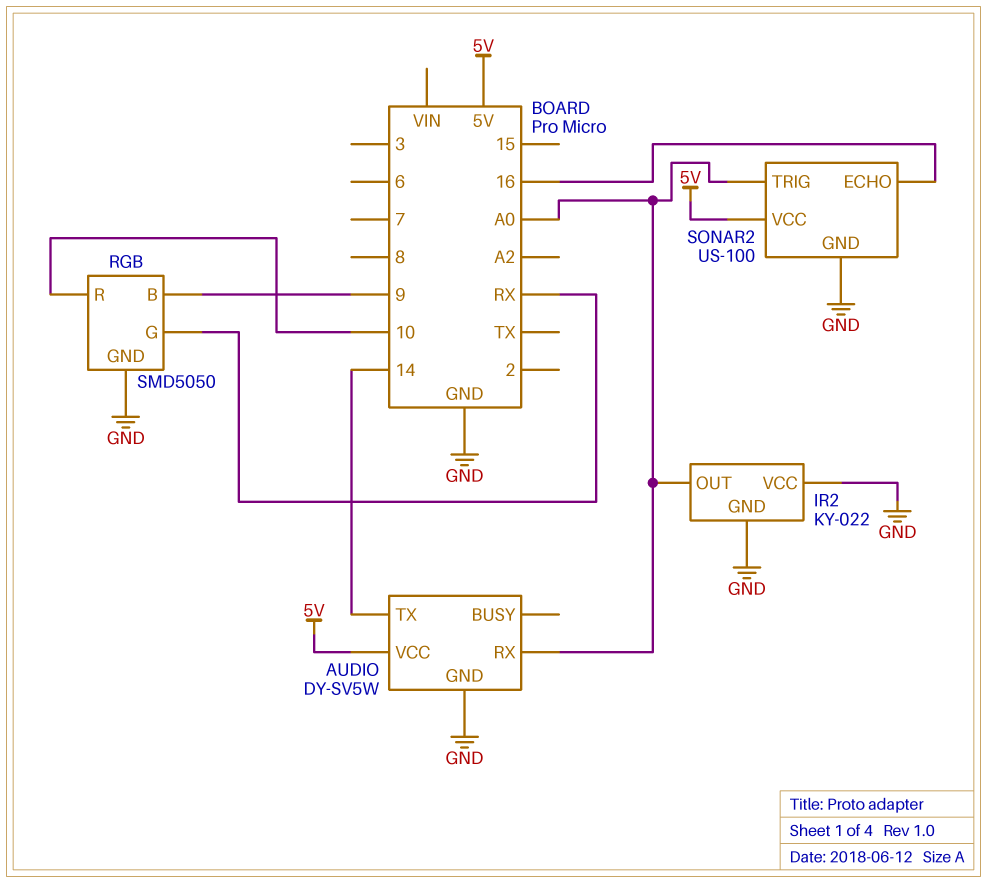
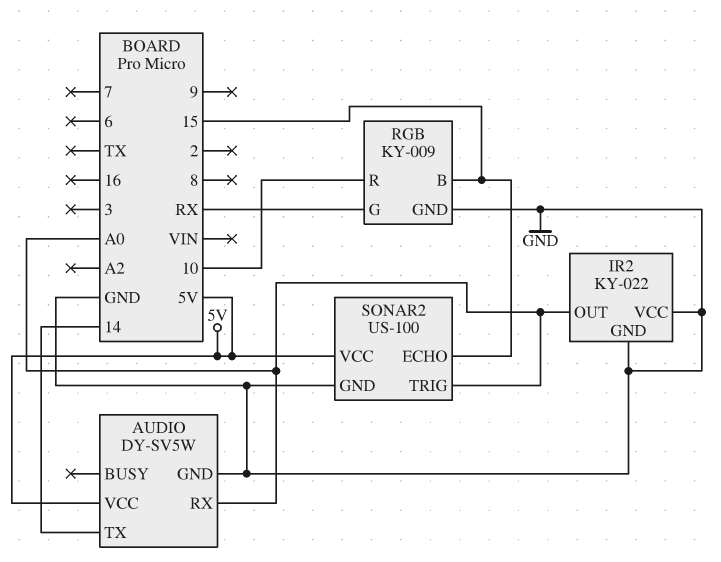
RGB: SMD5050 -> KY-009
RGB pin B: 9 -> 15
SONAR2 pin ECHO: 16 -> 15

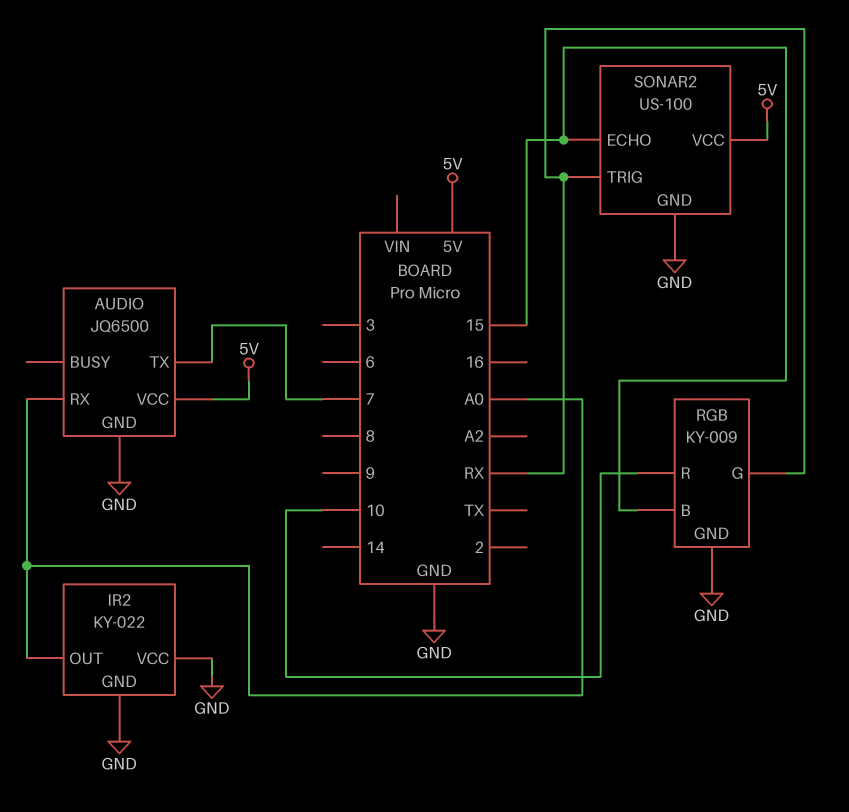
AUDIO: DY-SV5W -> JQ6500
AUDIO pin TX: 14 -> 7
SONAR2 pin TRIG: A0 -> RX

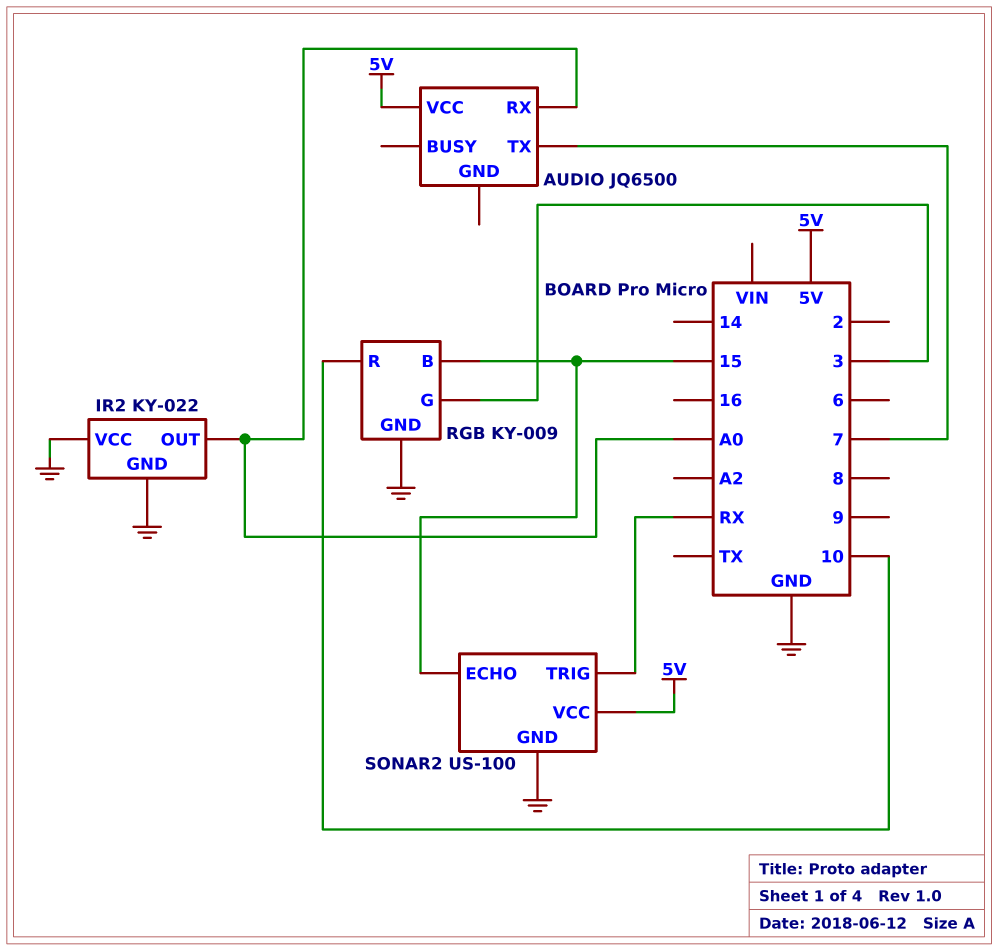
AUDIO pin GND: GND -> none
RGB pin G: RX -> 3

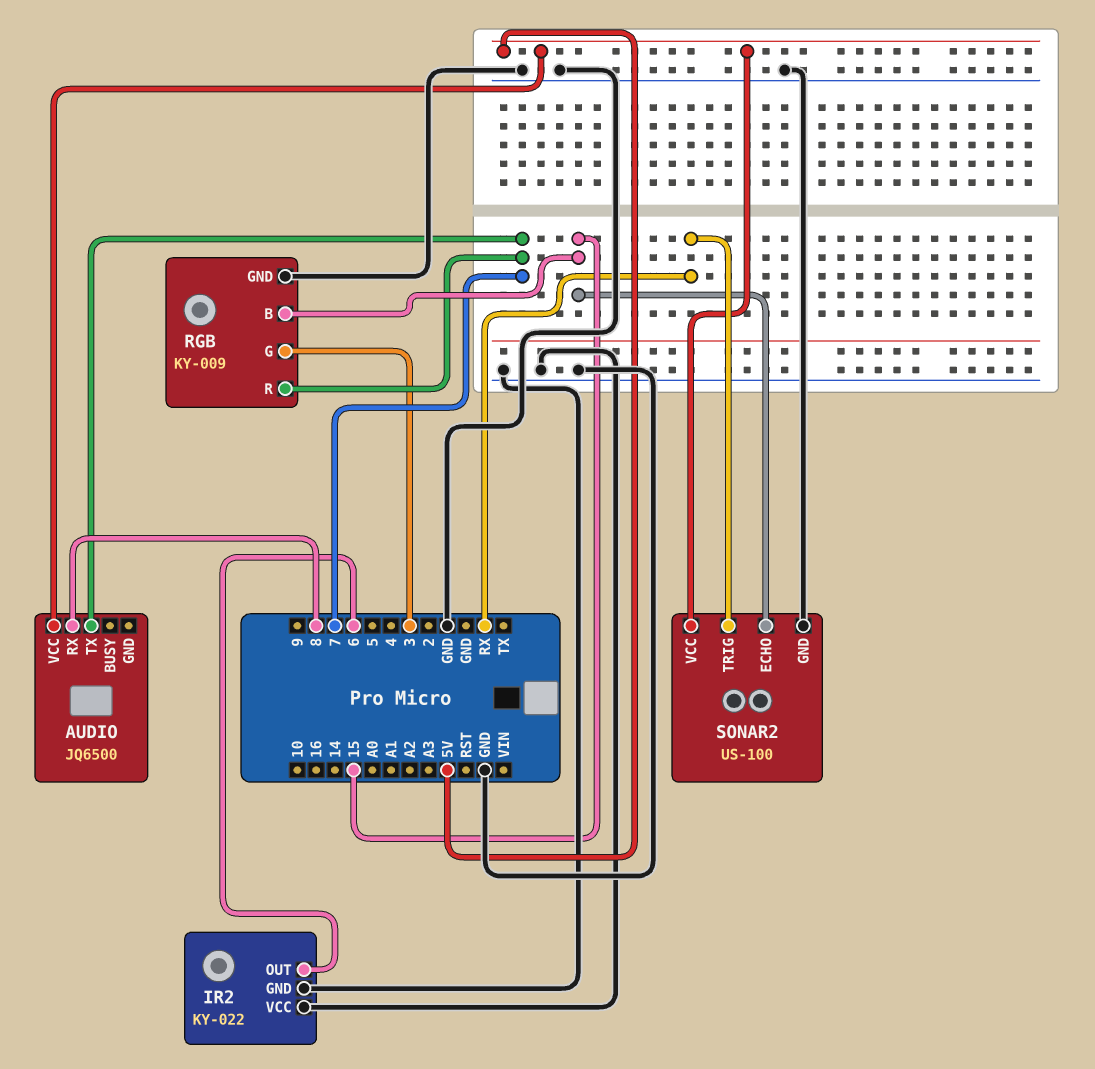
AUDIO pin RX: A0 -> 8
IR2 pin OUT: A0 -> 6
RGB pin R: 10 -> 7

